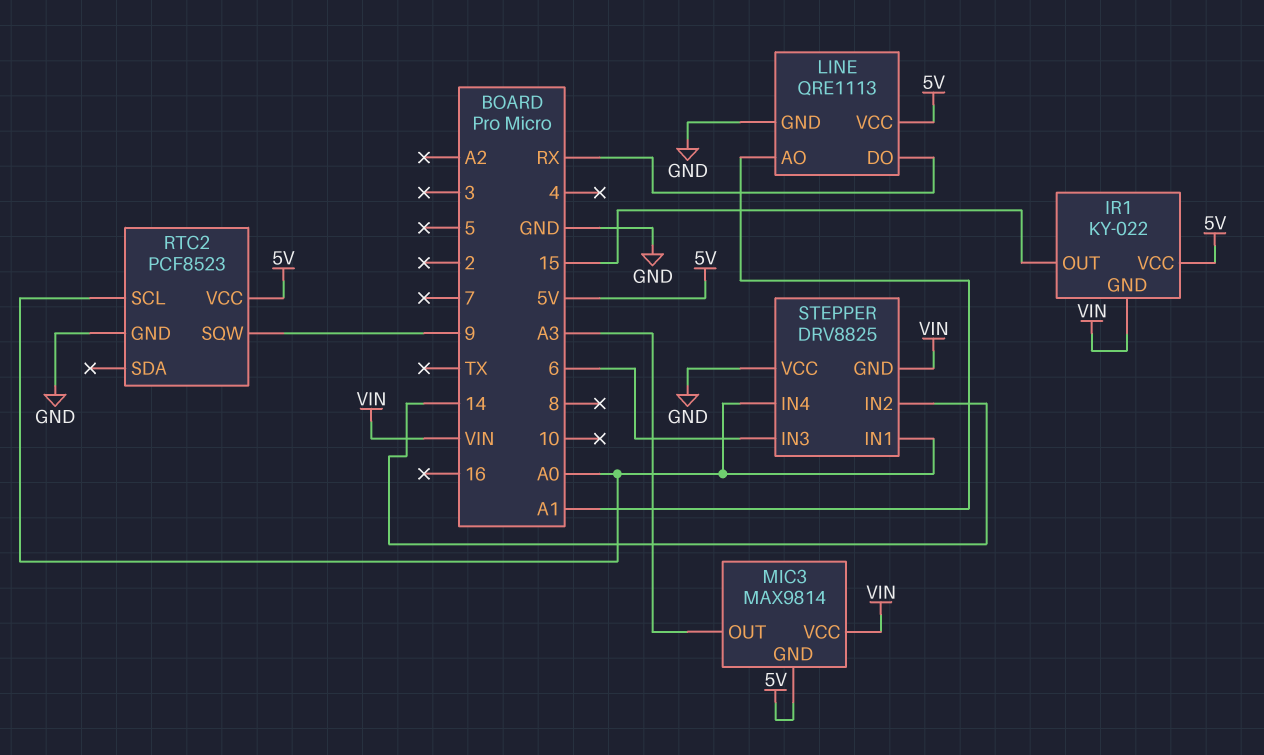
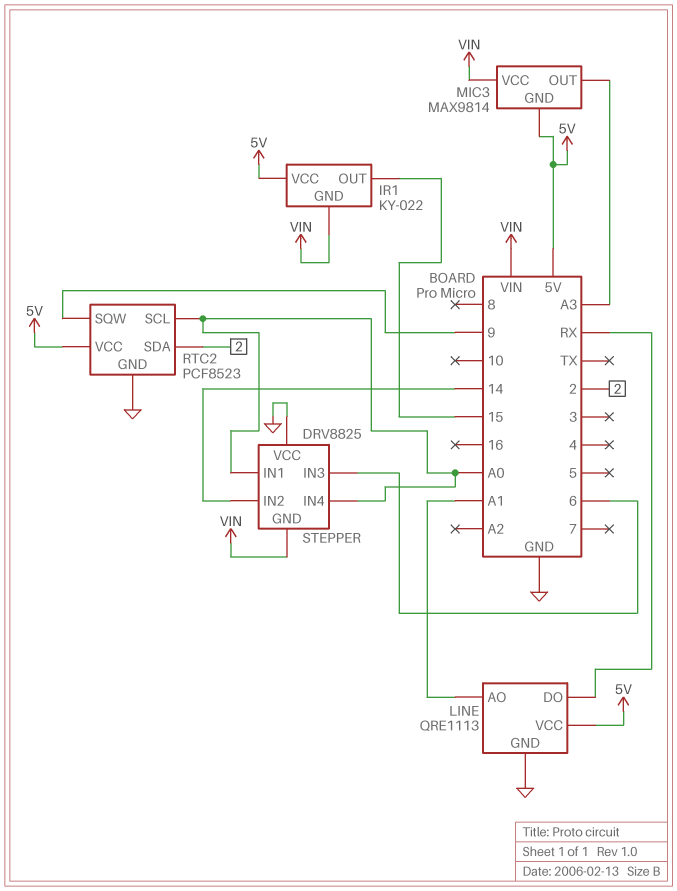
RTC2 pin SDA: none -> 2

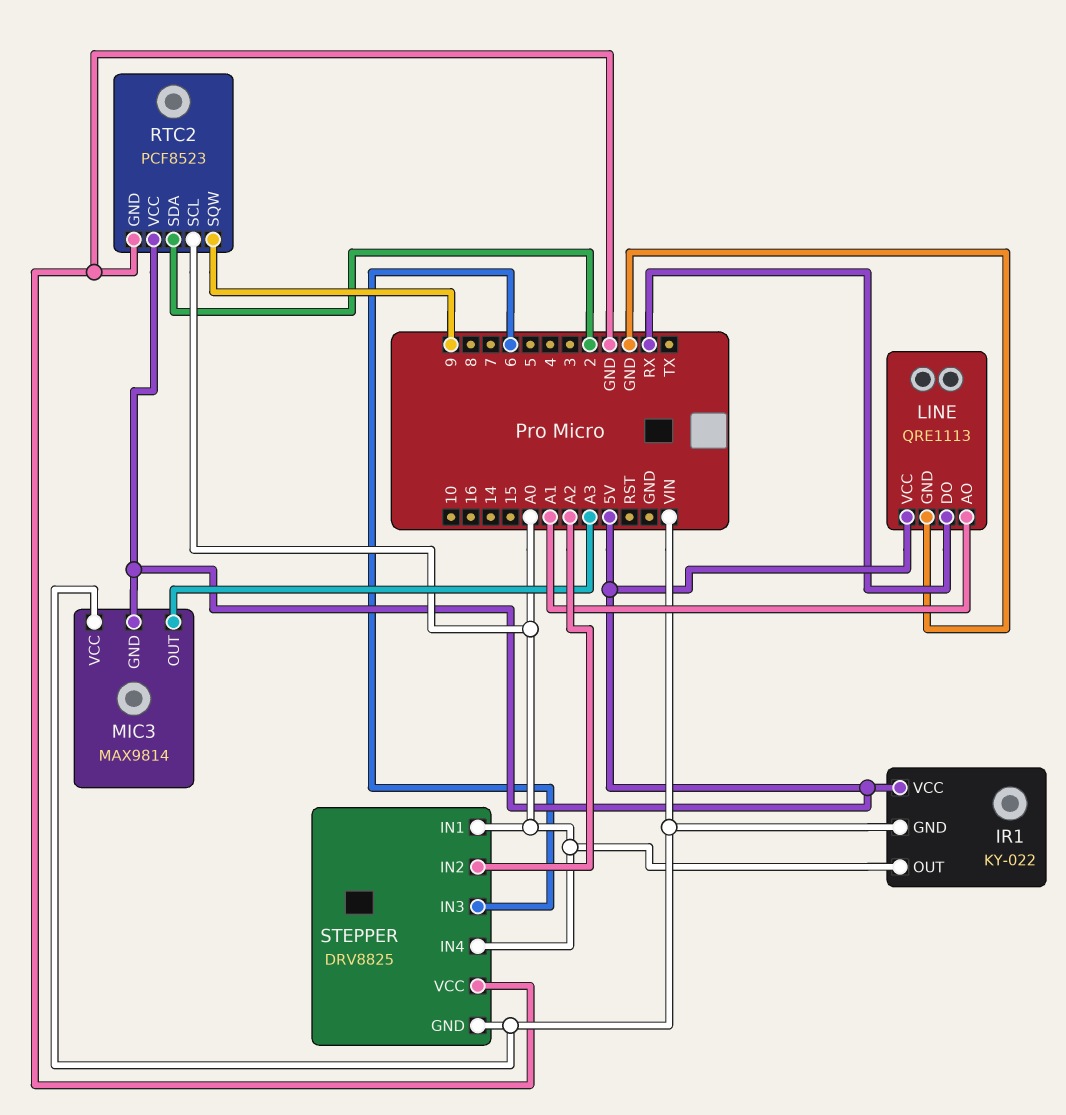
IR1 pin OUT: 15 -> A0
STEPPER pin IN2: 14 -> A2

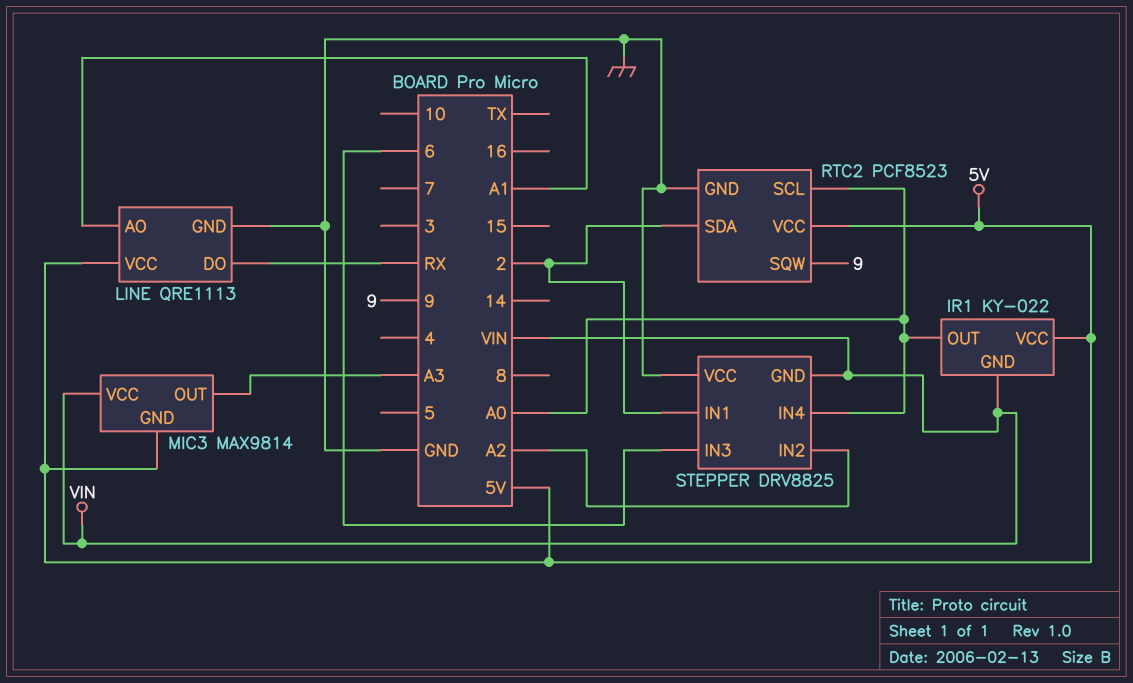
STEPPER pin IN1: A0 -> 2

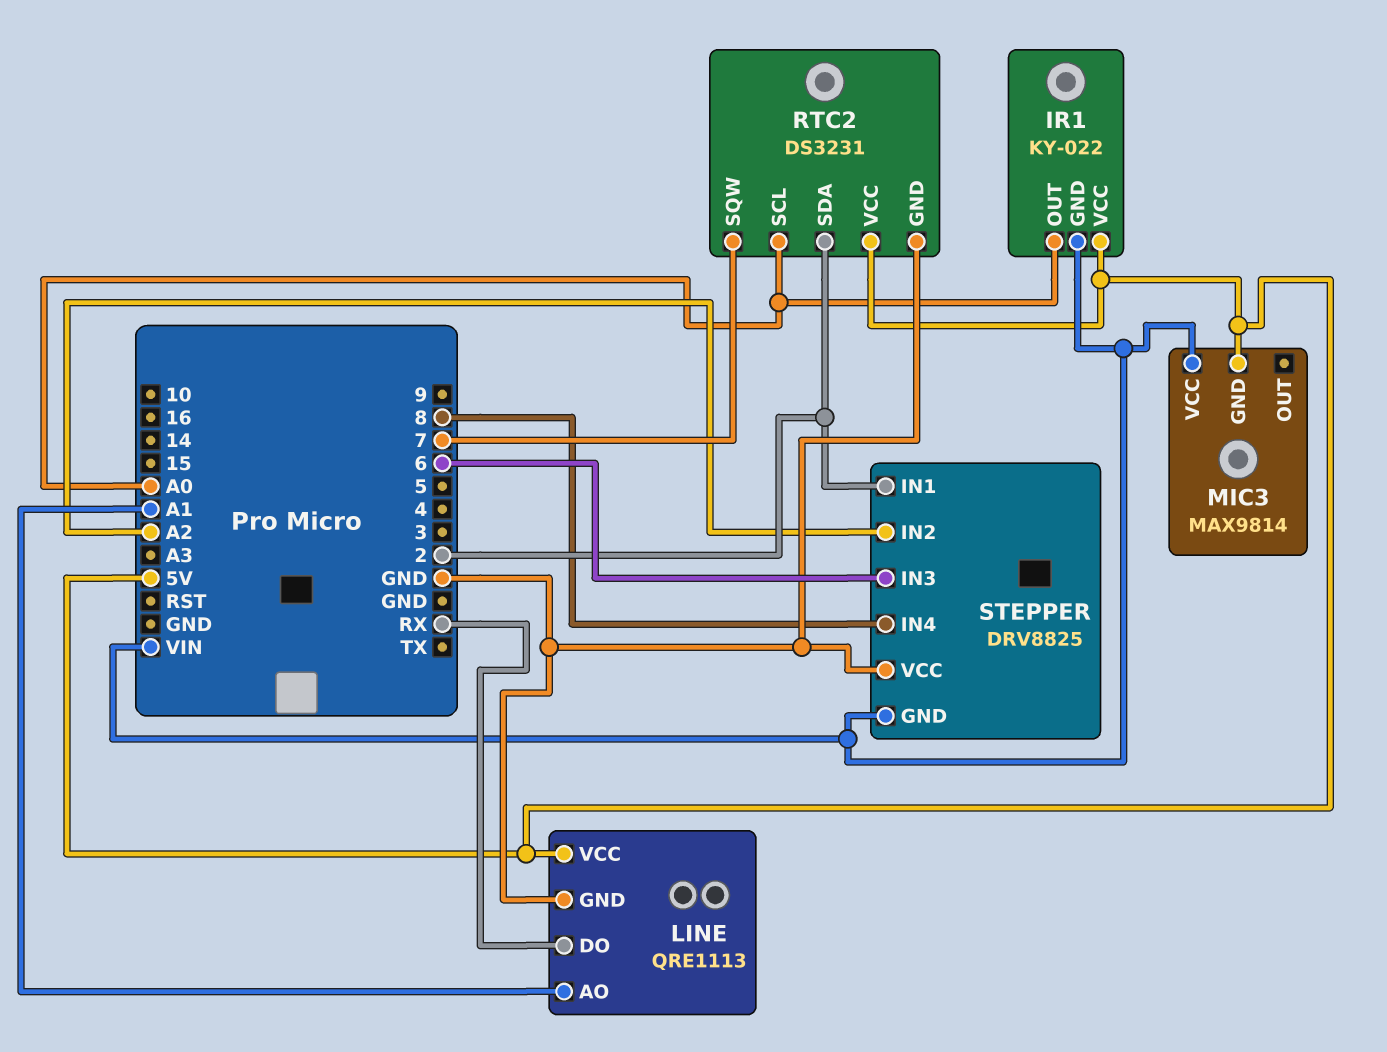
MIC3 pin OUT: A3 -> none
RTC2: PCF8523 -> DS3231
RTC2 pin SQW: 9 -> 7
STEPPER pin IN4: A0 -> 8

